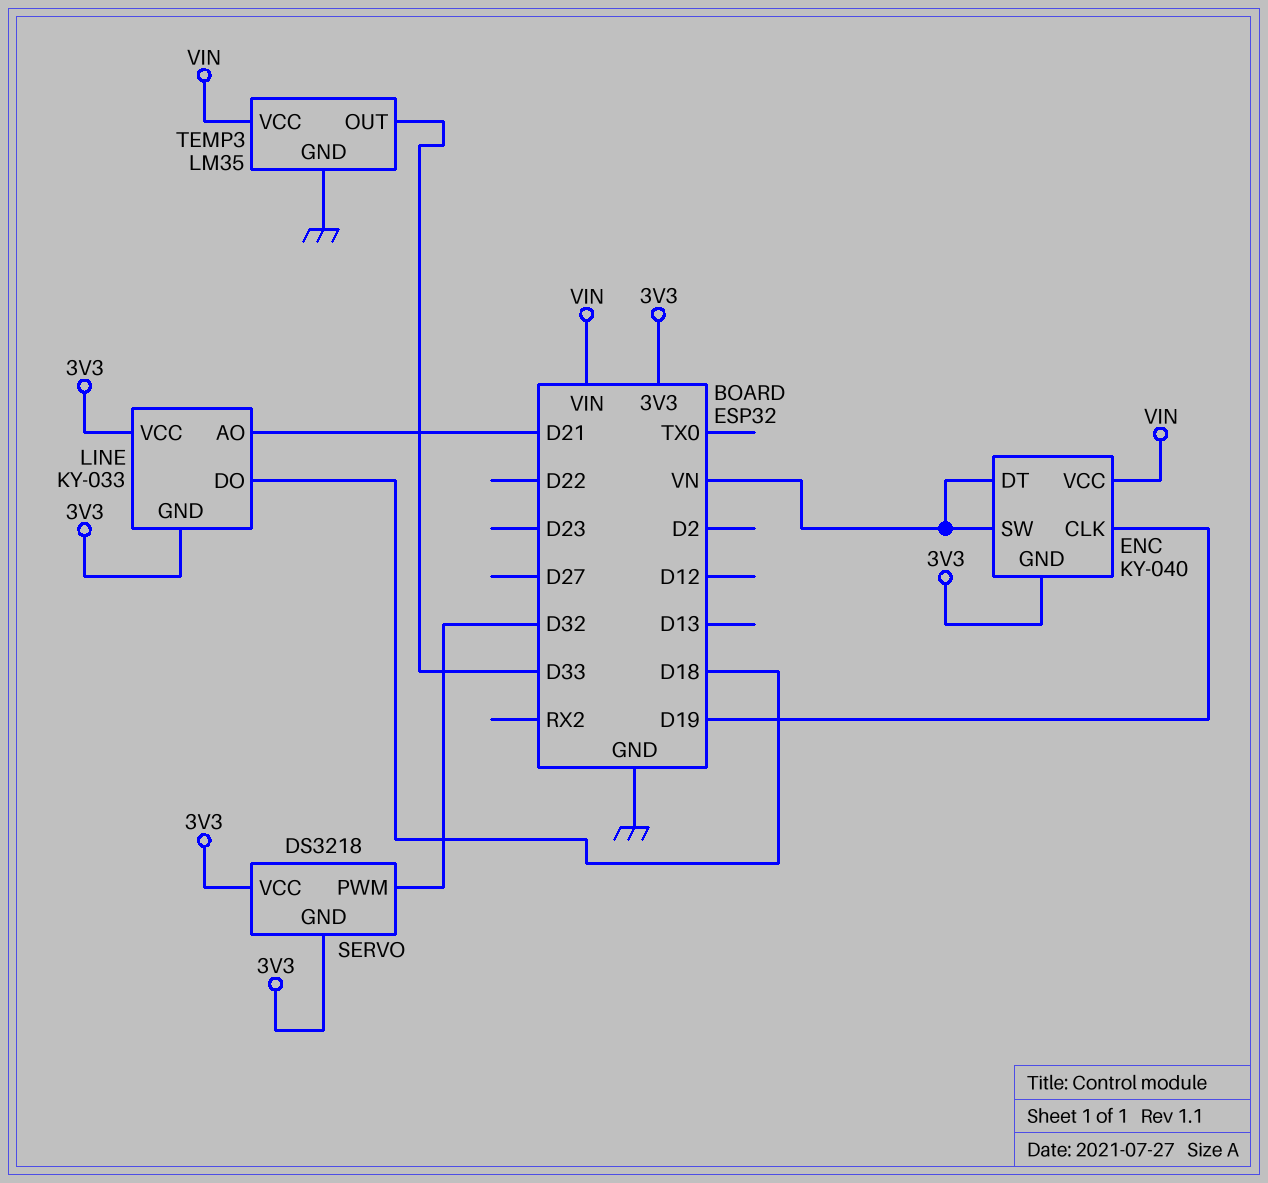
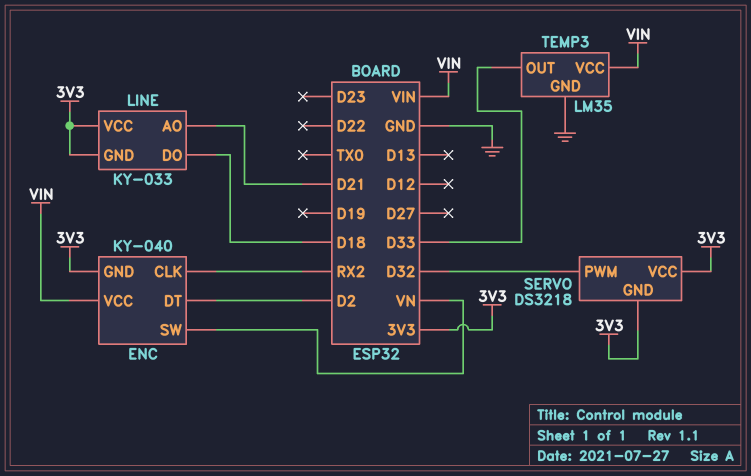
ENC pin CLK: D19 -> RX2
ENC pin DT: VN -> D2

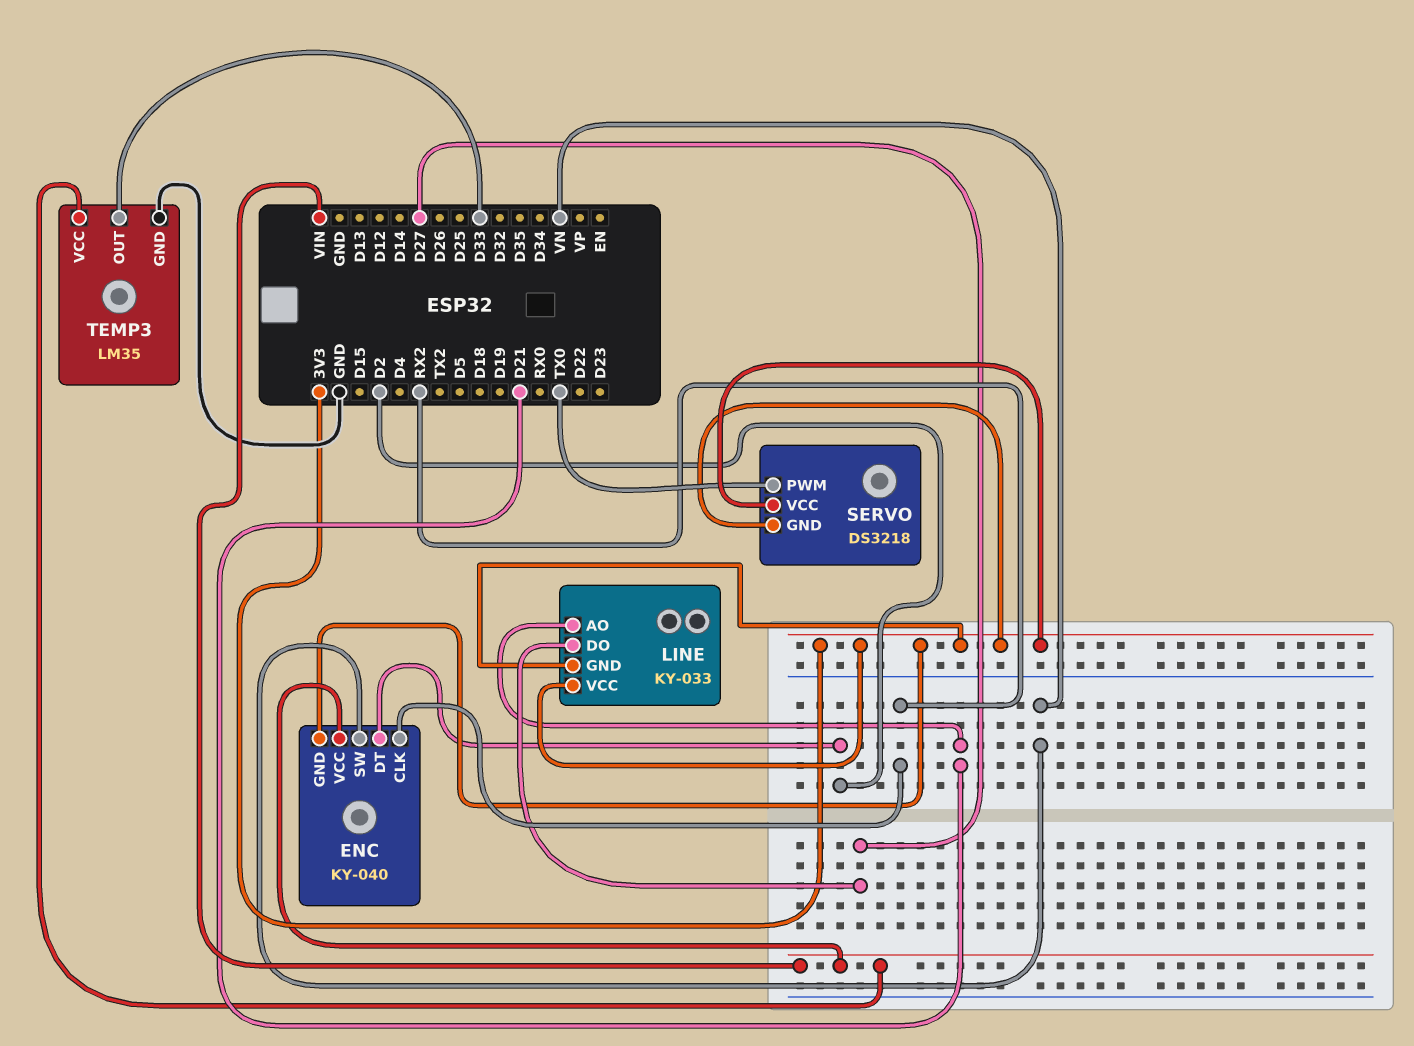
LINE pin DO: D18 -> D27
SERVO pin PWM: D32 -> TX0

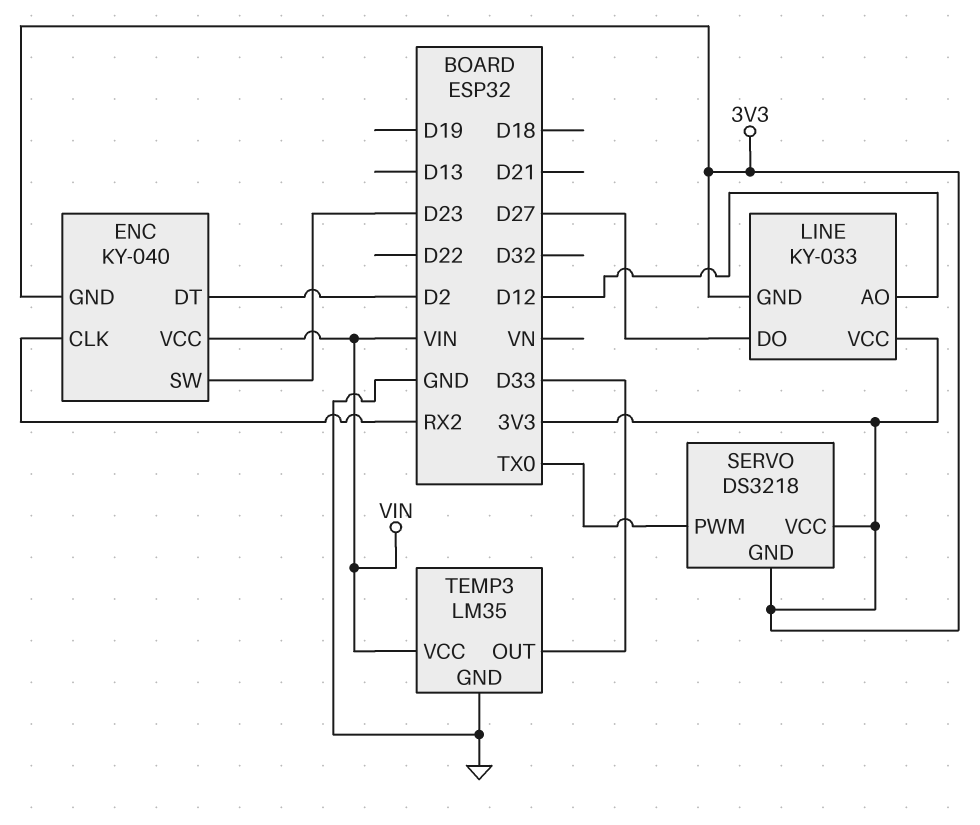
ENC pin SW: VN -> D23
LINE pin AO: D21 -> D12

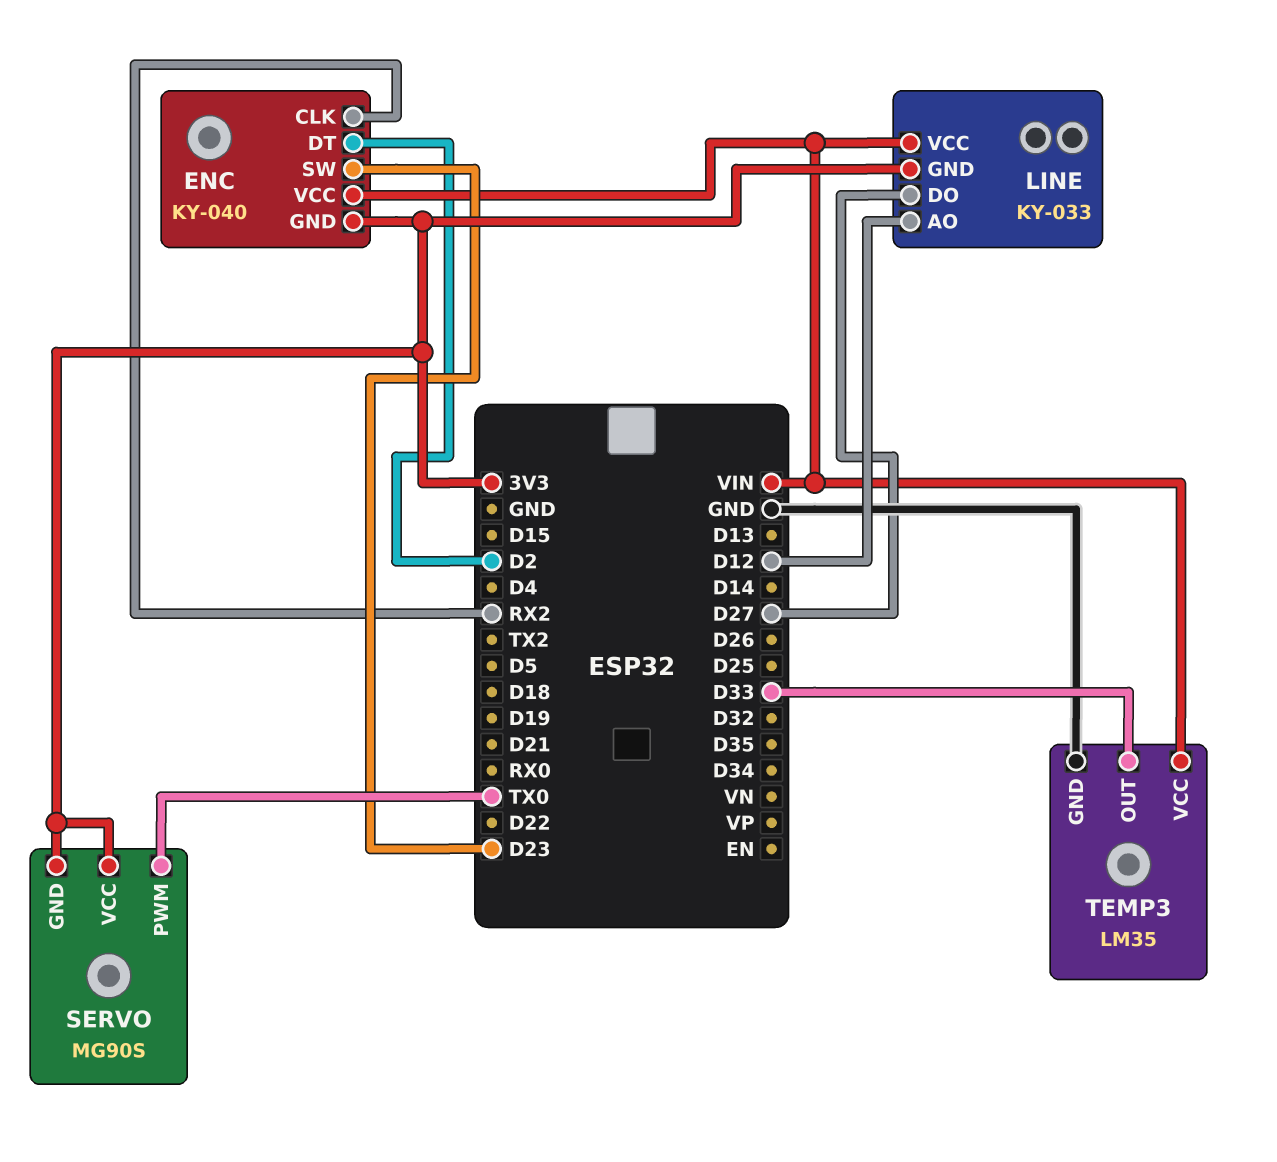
LINE pin VCC: 3V3 -> VIN
SERVO: DS3218 -> MG90S

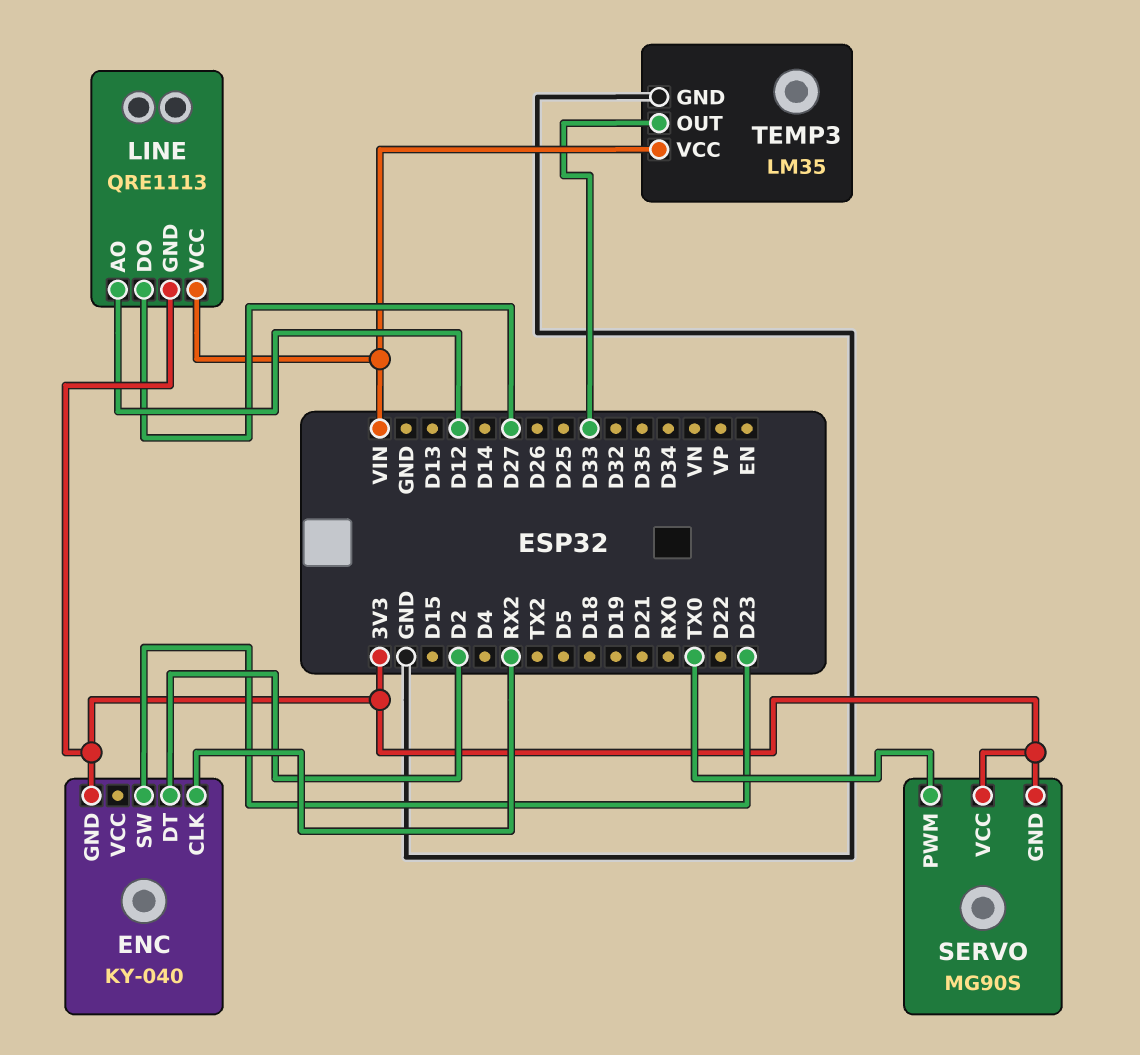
ENC pin VCC: VIN -> none
LINE: KY-033 -> QRE1113

